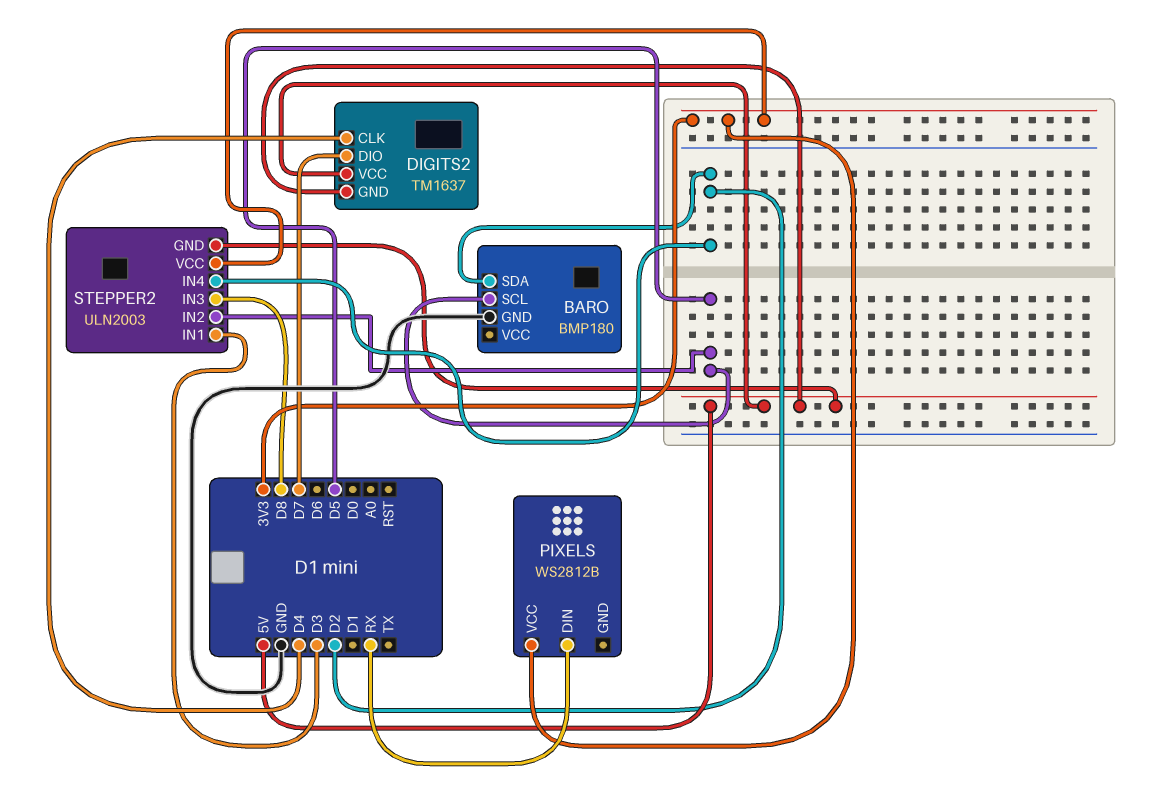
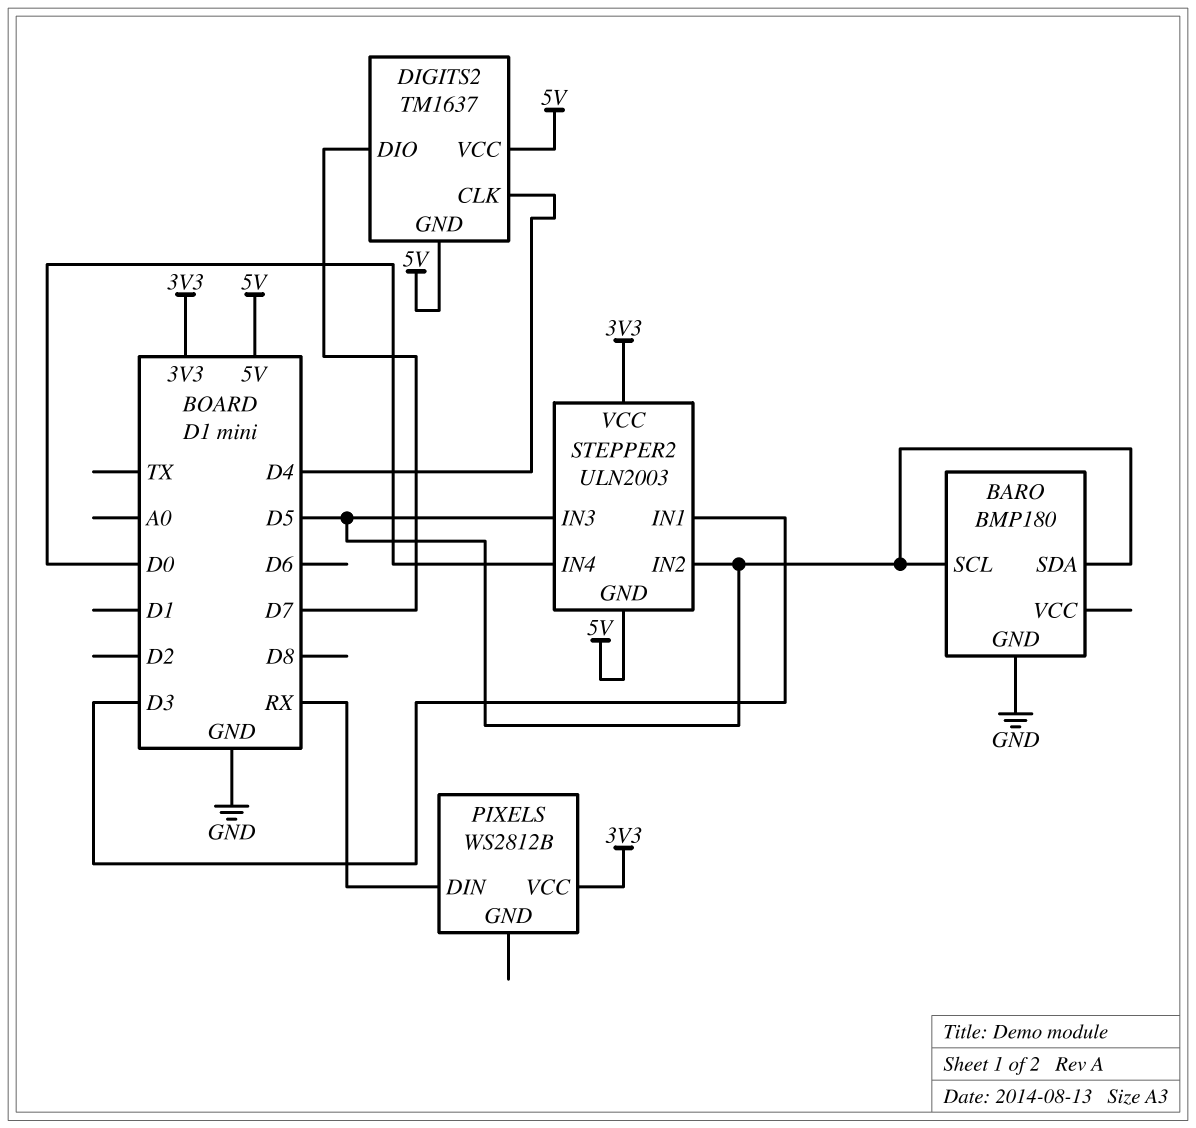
BARO pin SDA: D2 -> D5
STEPPER2 pin IN3: D8 -> D5
STEPPER2 pin IN4: D2 -> D0

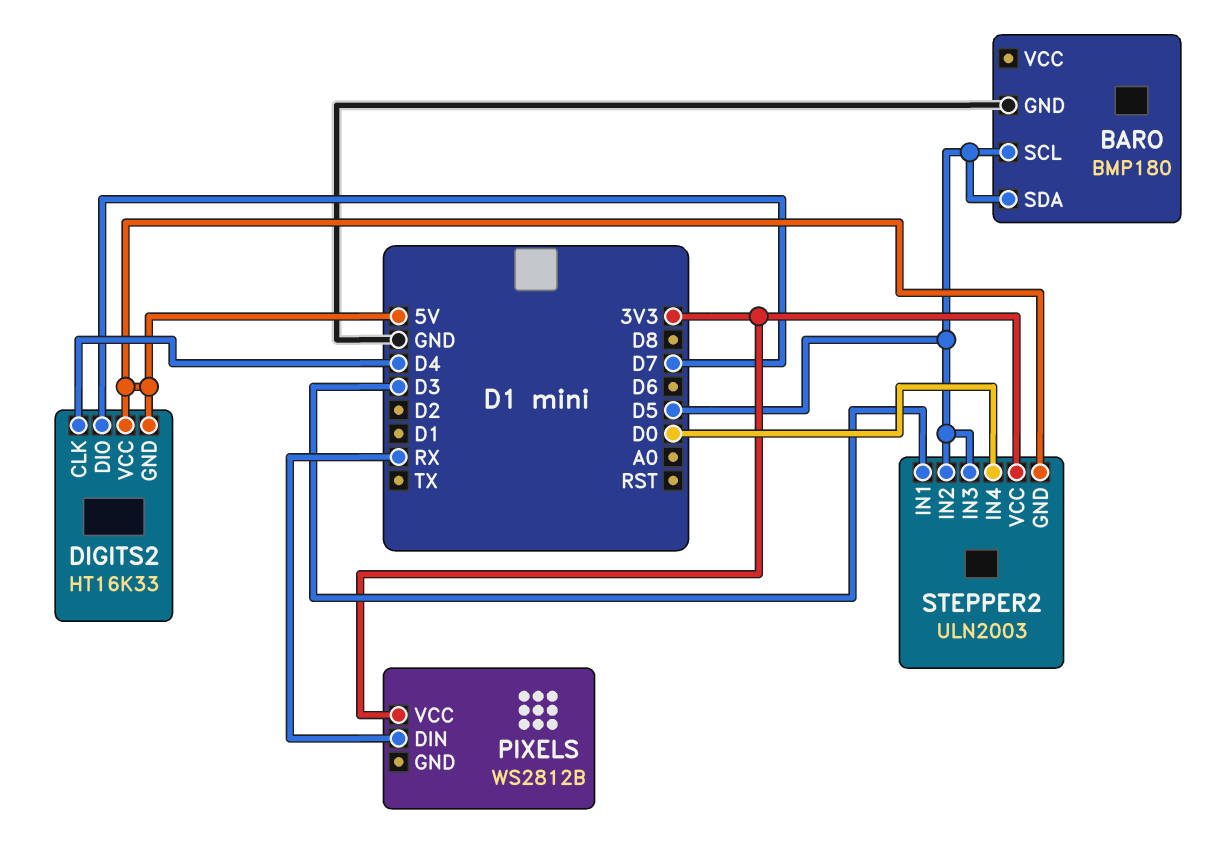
DIGITS2: TM1637 -> HT16K33

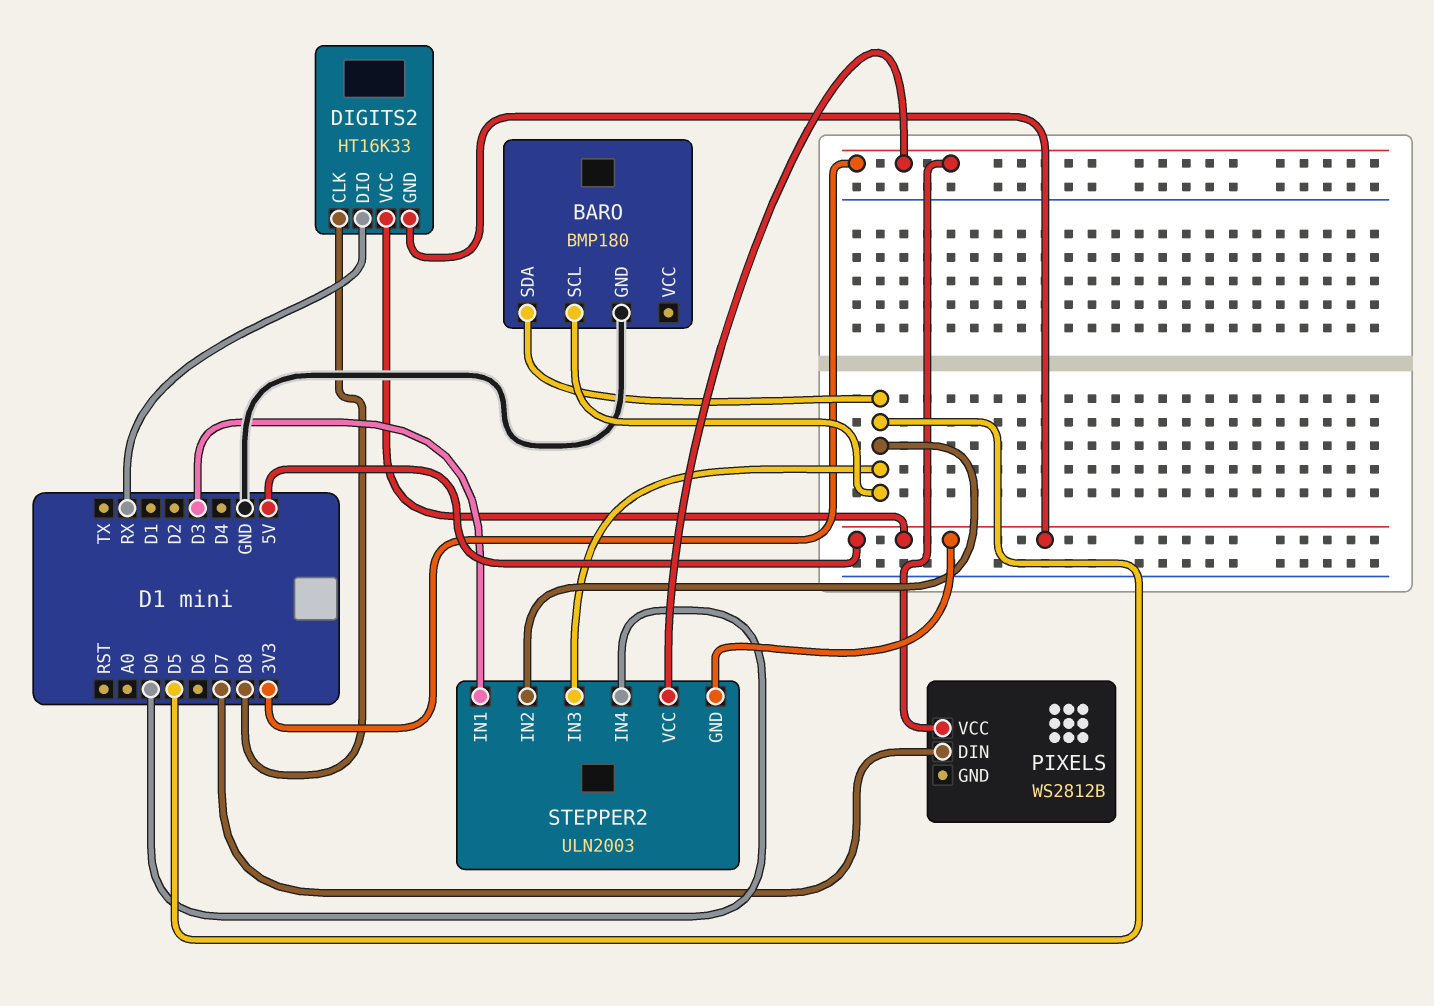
DIGITS2 pin CLK: D4 -> D8
DIGITS2 pin DIO: D7 -> RX
PIXELS pin DIN: RX -> D7

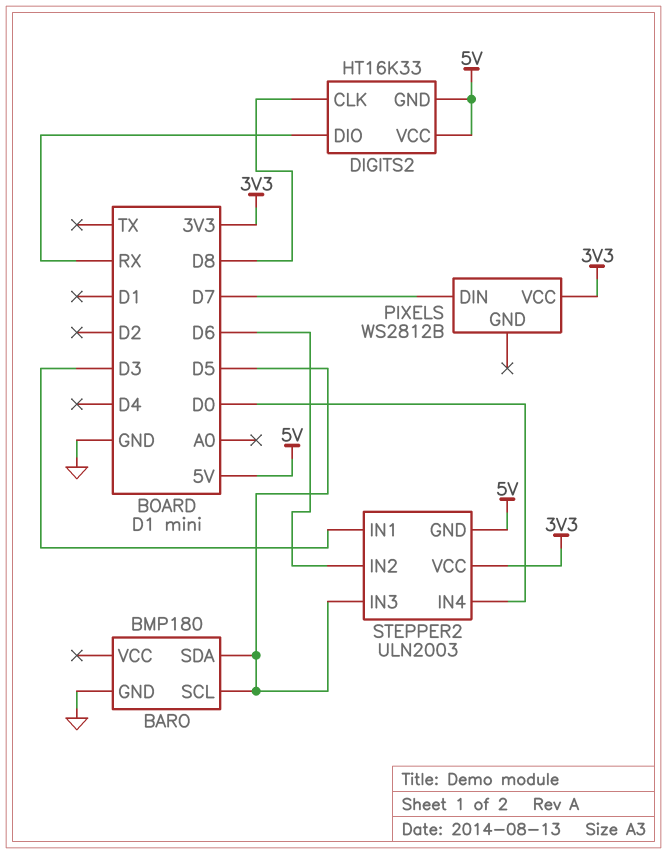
STEPPER2 pin IN2: D5 -> D6

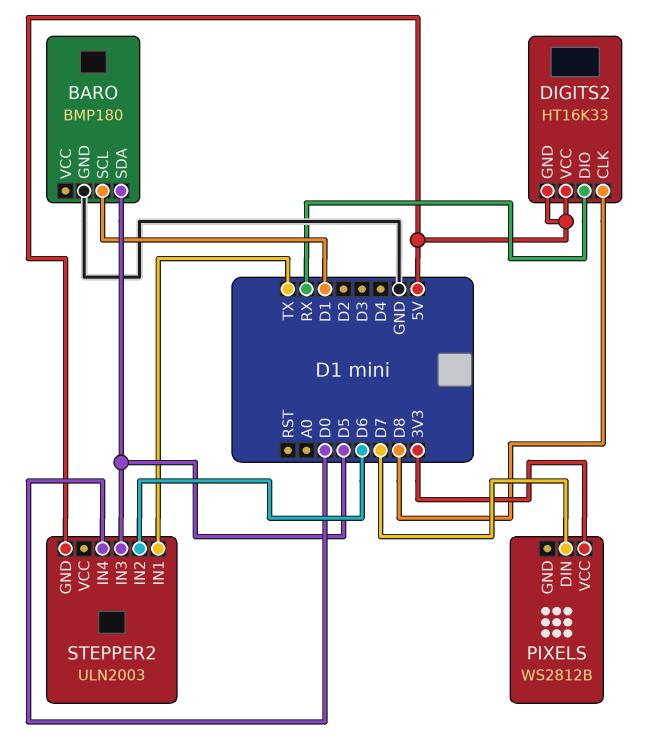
BARO pin SCL: D5 -> D1
STEPPER2 pin IN1: D3 -> TX
STEPPER2 pin VCC: 3V3 -> none

